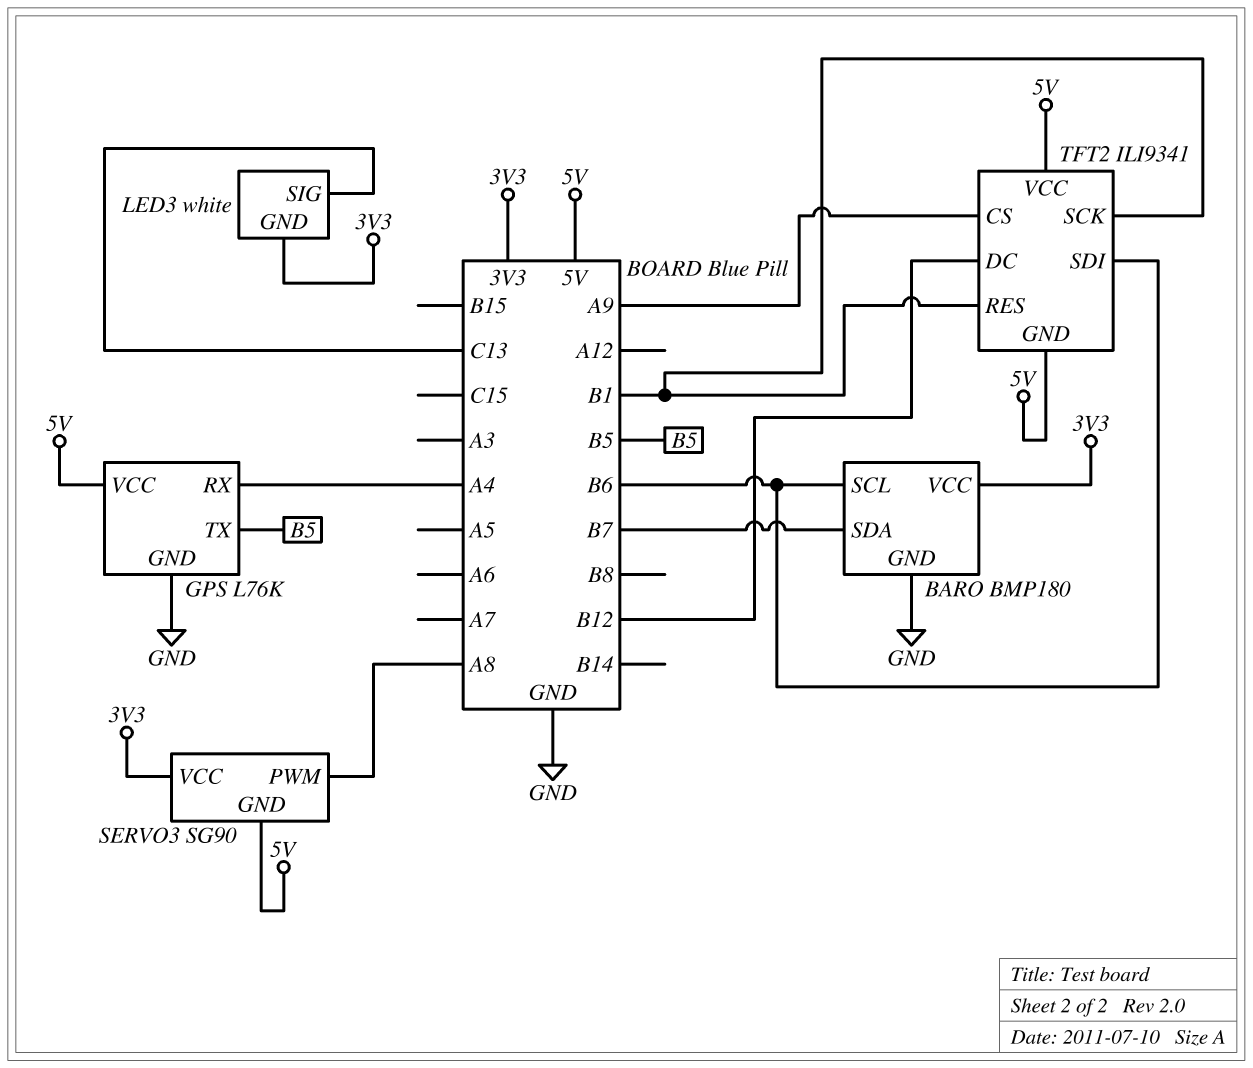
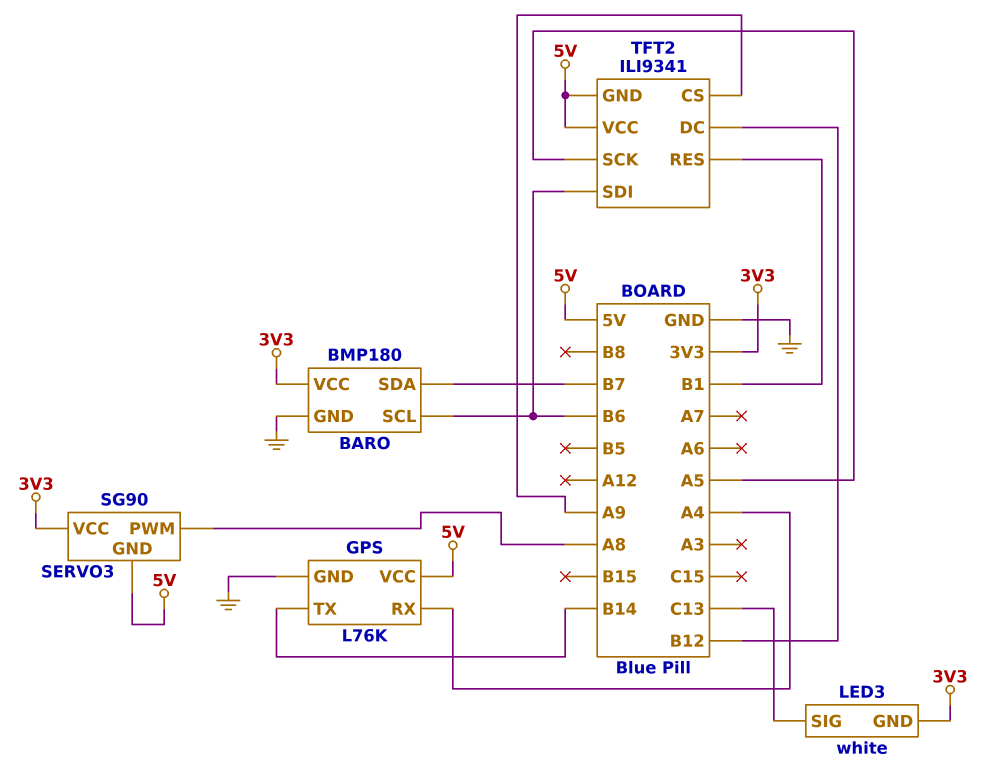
GPS pin TX: B5 -> B14
TFT2 pin SCK: B1 -> A5

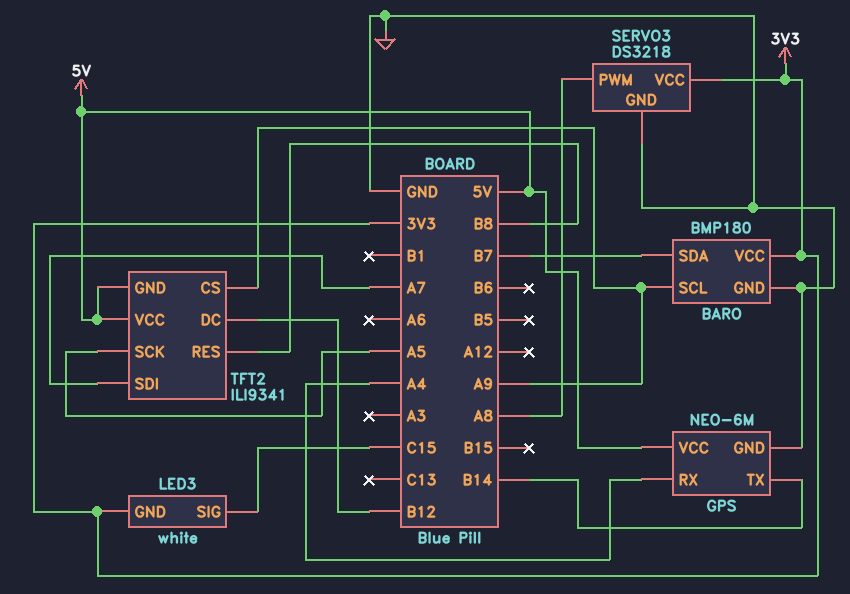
BARO pin SCL: B6 -> A9
GPS: L76K -> NEO-6M
LED3 pin SIG: C13 -> C15
SERVO3: SG90 -> DS3218
SERVO3 pin GND: 5V -> GND
TFT2 pin RES: B1 -> B8
TFT2 pin SDI: B6 -> A7

